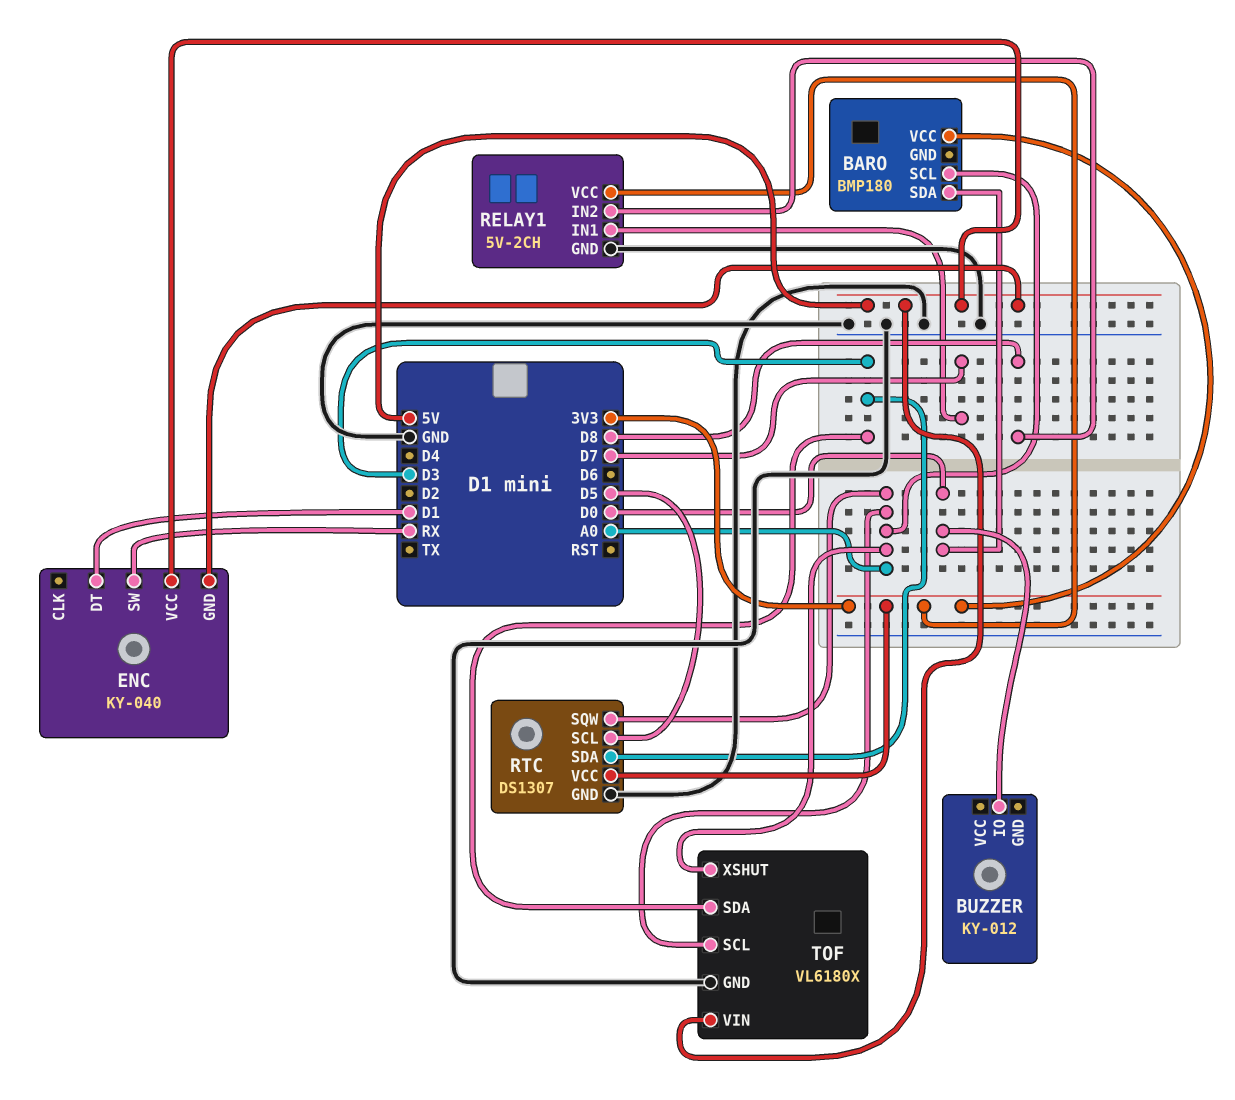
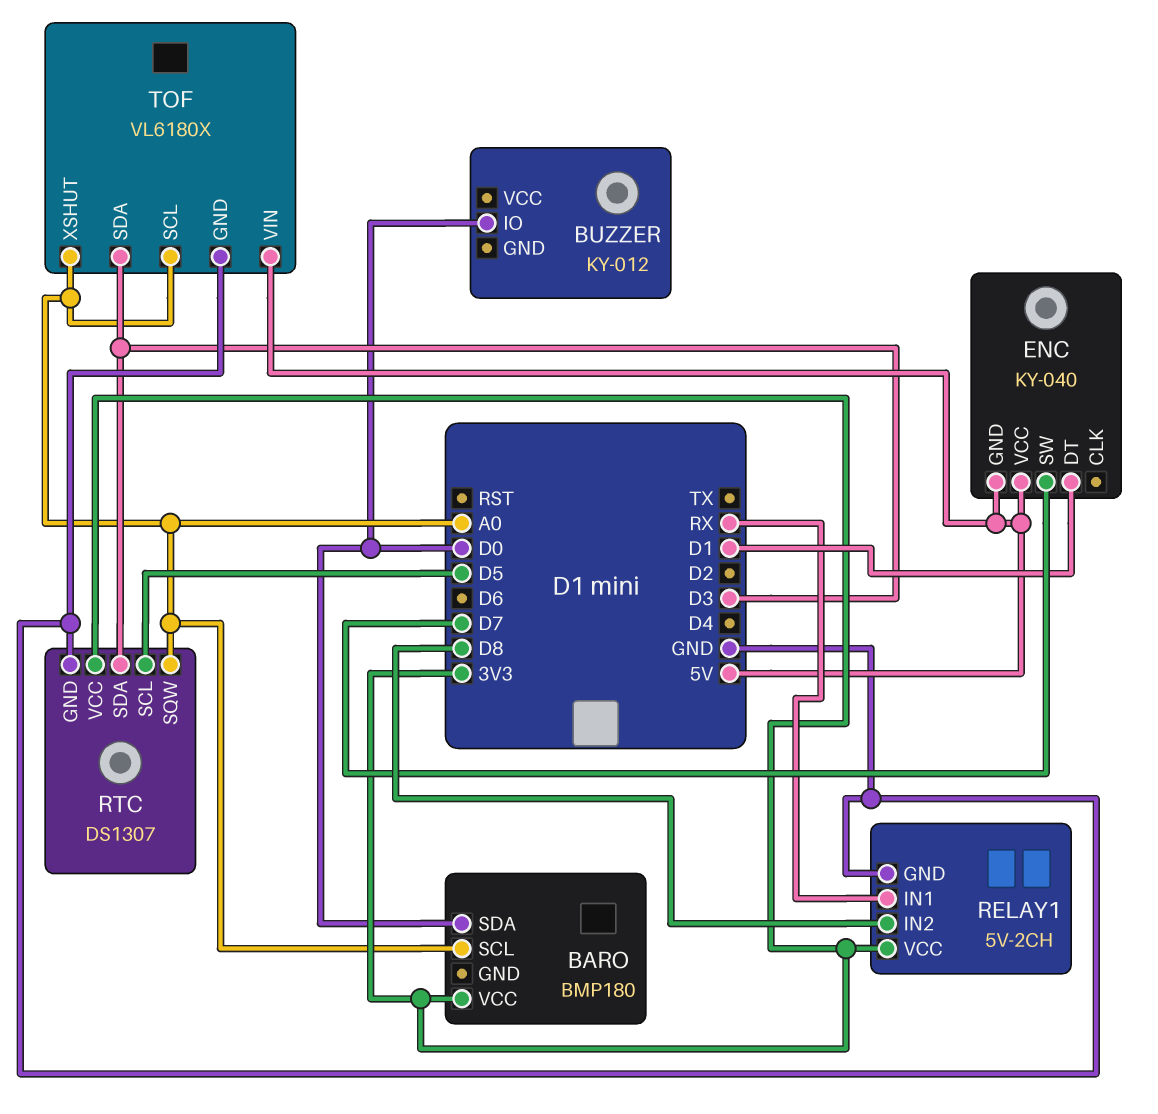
ENC pin SW: RX -> D7
RELAY1 pin IN1: D7 -> RX

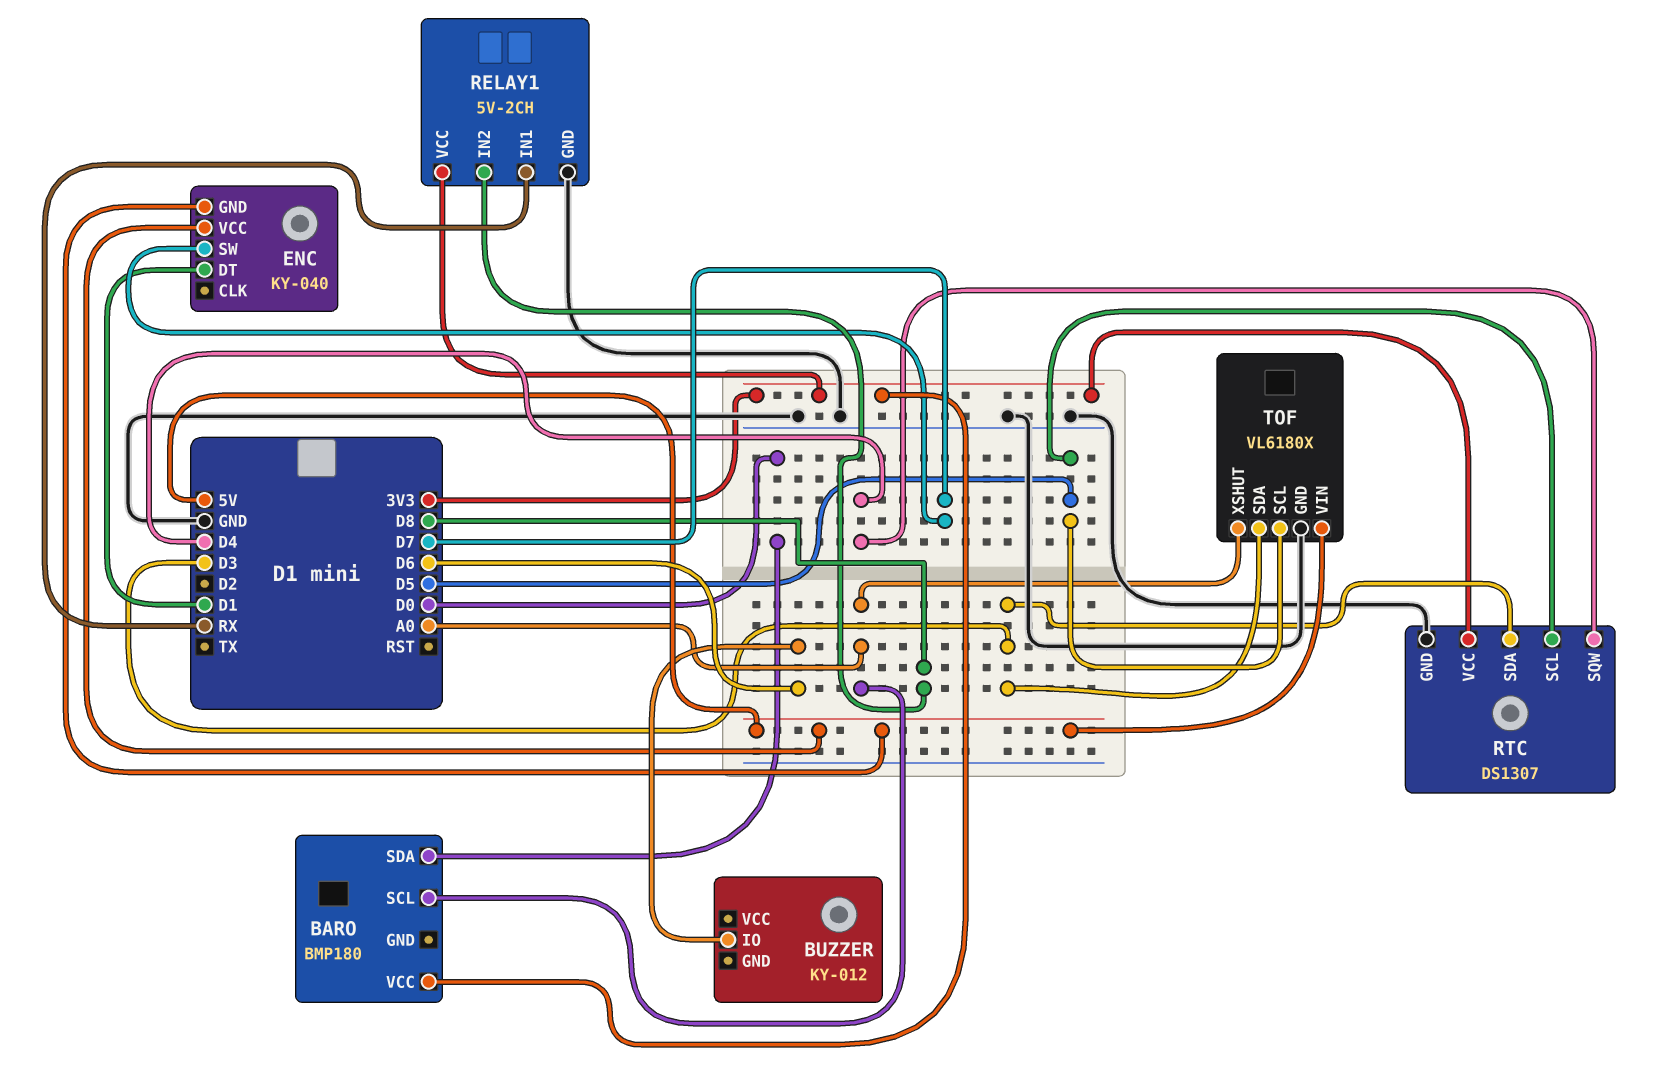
BUZZER pin IO: D0 -> D6
RTC pin SQW: A0 -> D4
TOF pin SCL: A0 -> D5

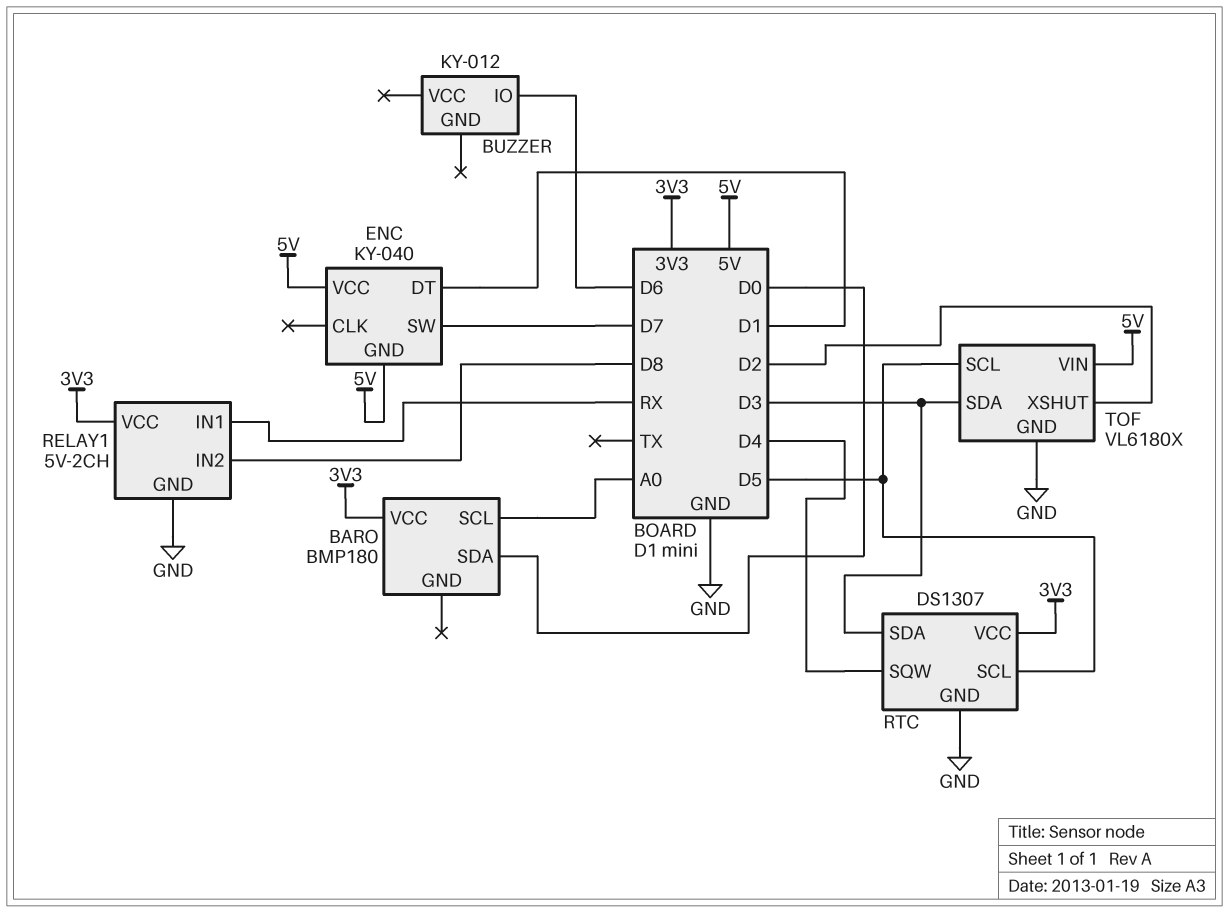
TOF pin XSHUT: A0 -> D2

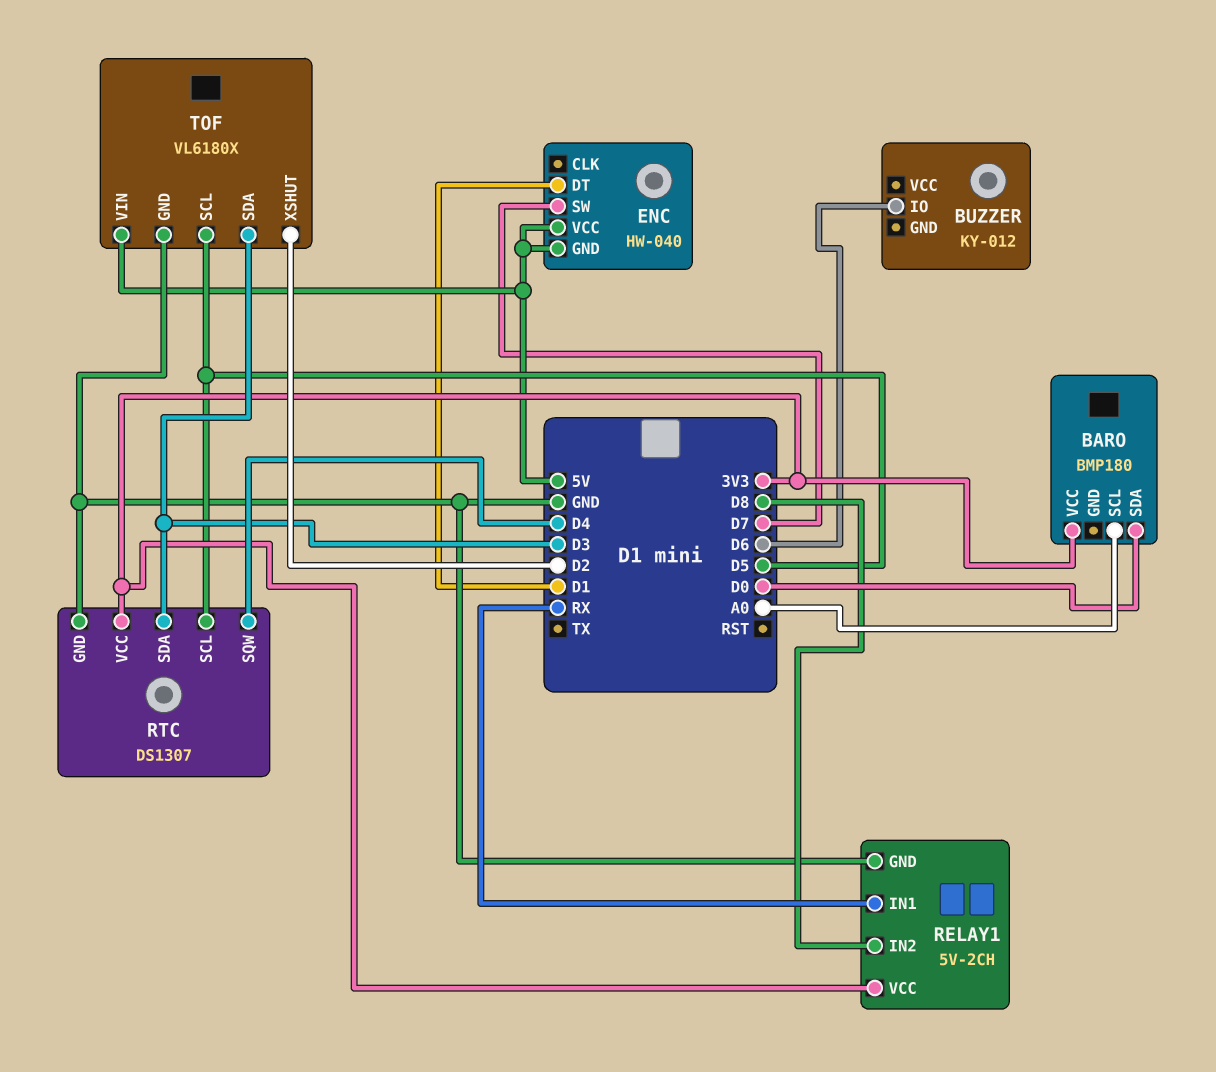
ENC: KY-040 -> HW-040

